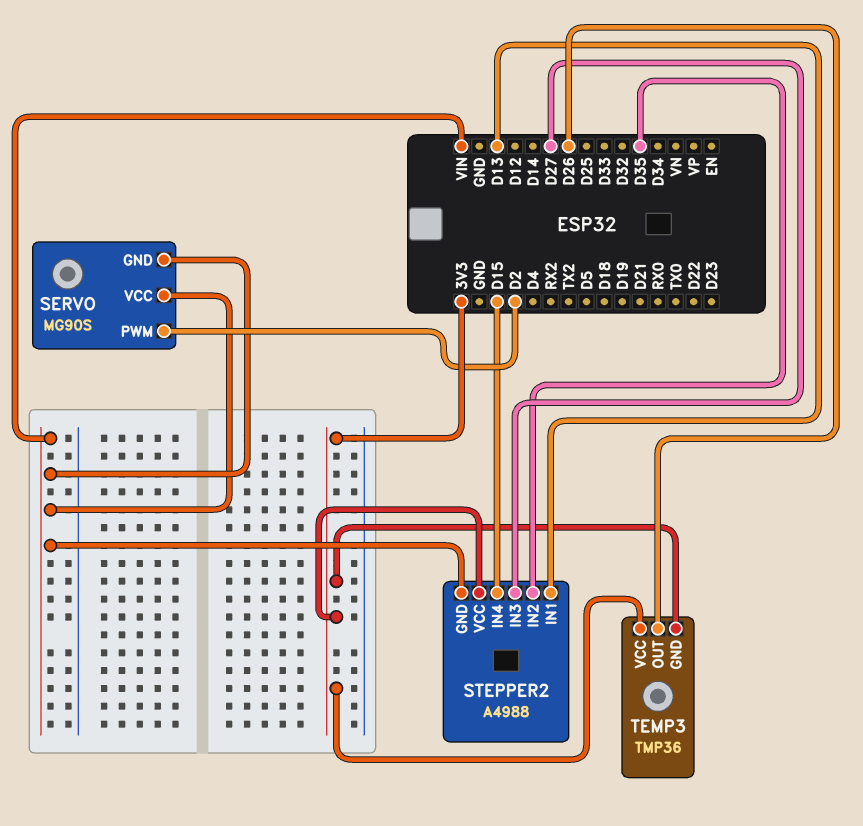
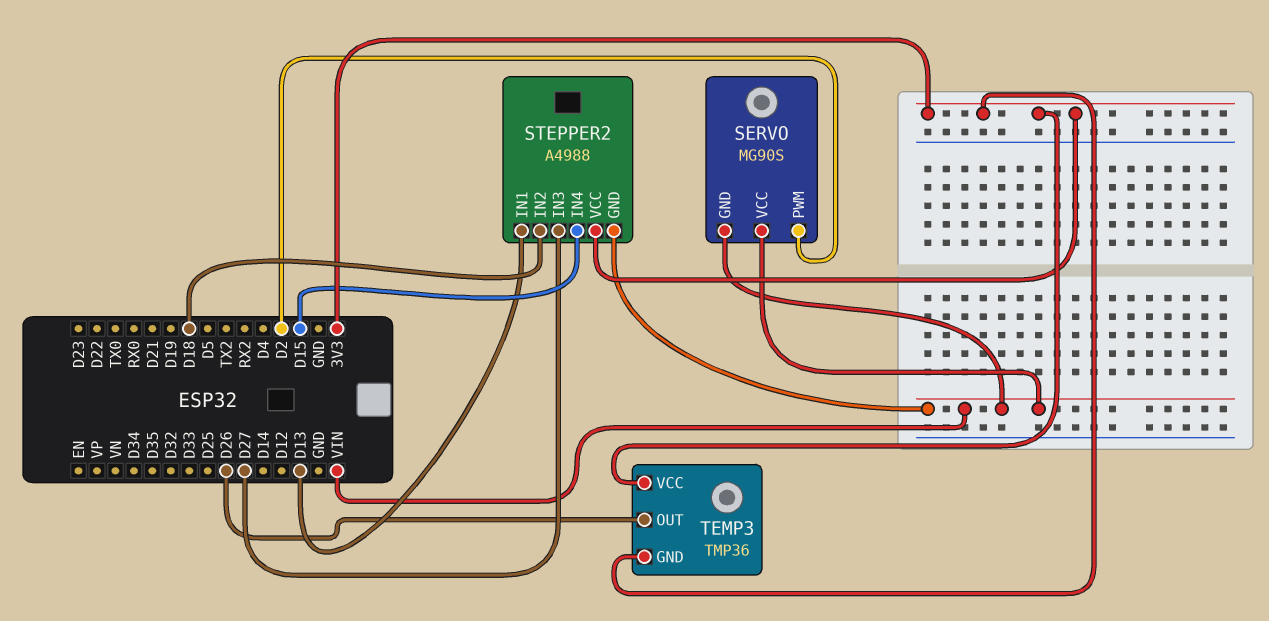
STEPPER2 pin IN2: D35 -> D18

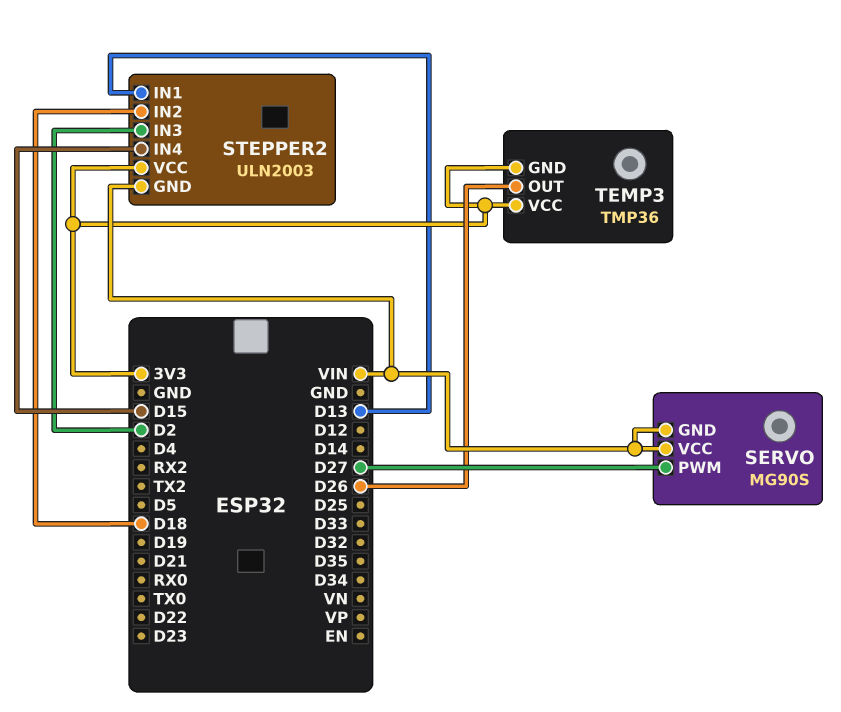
SERVO pin PWM: D2 -> D27
STEPPER2: A4988 -> ULN2003
STEPPER2 pin IN3: D27 -> D2

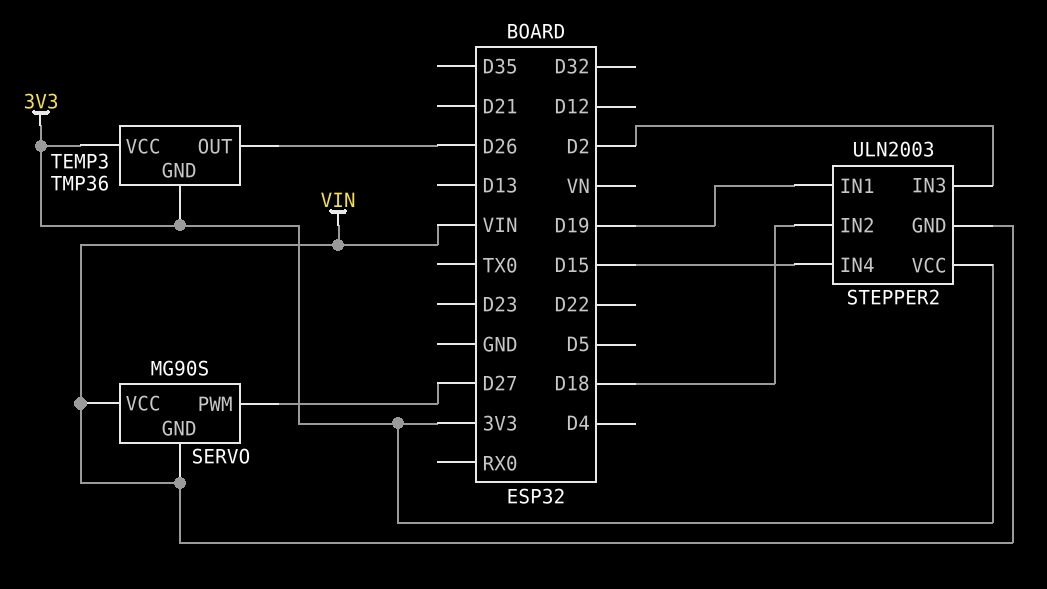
STEPPER2 pin IN1: D13 -> D19

